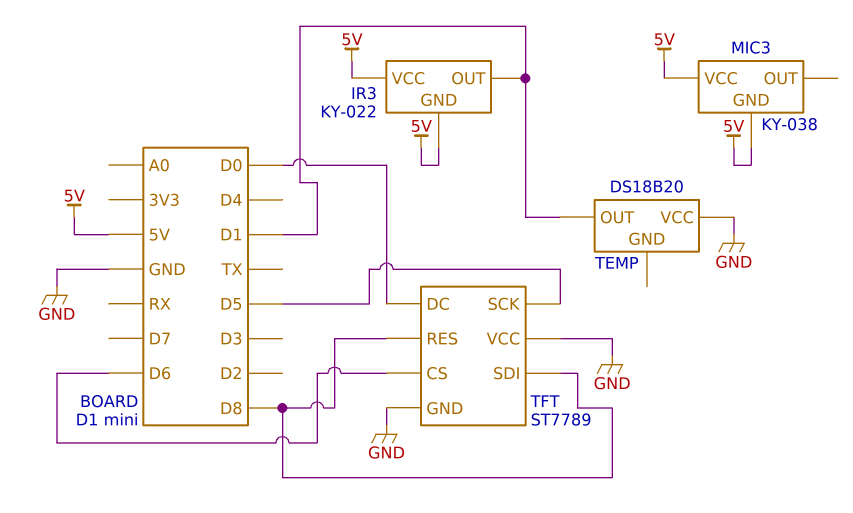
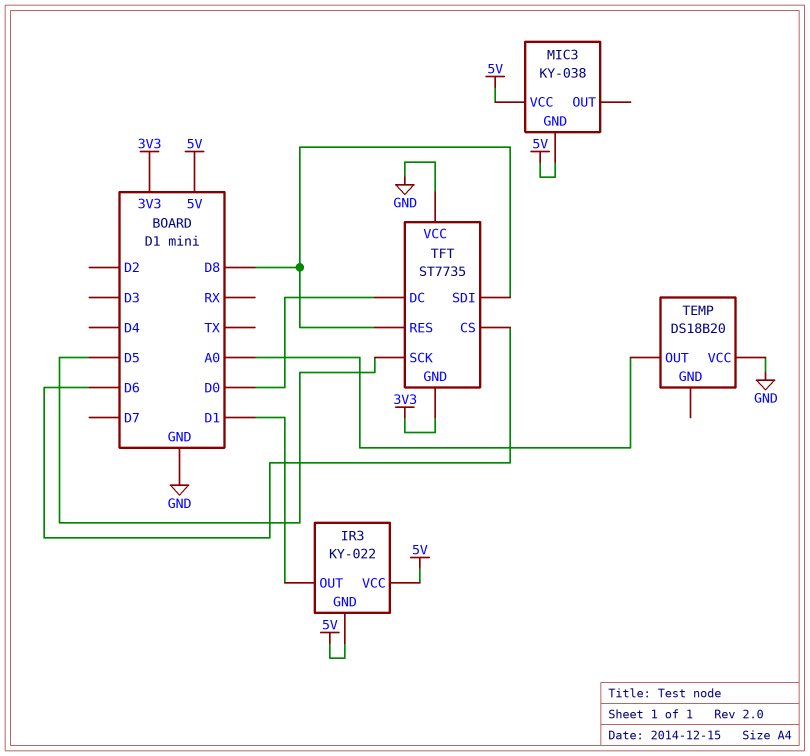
TEMP pin OUT: D1 -> A0
TFT: ST7789 -> ST7735
TFT pin GND: GND -> 3V3

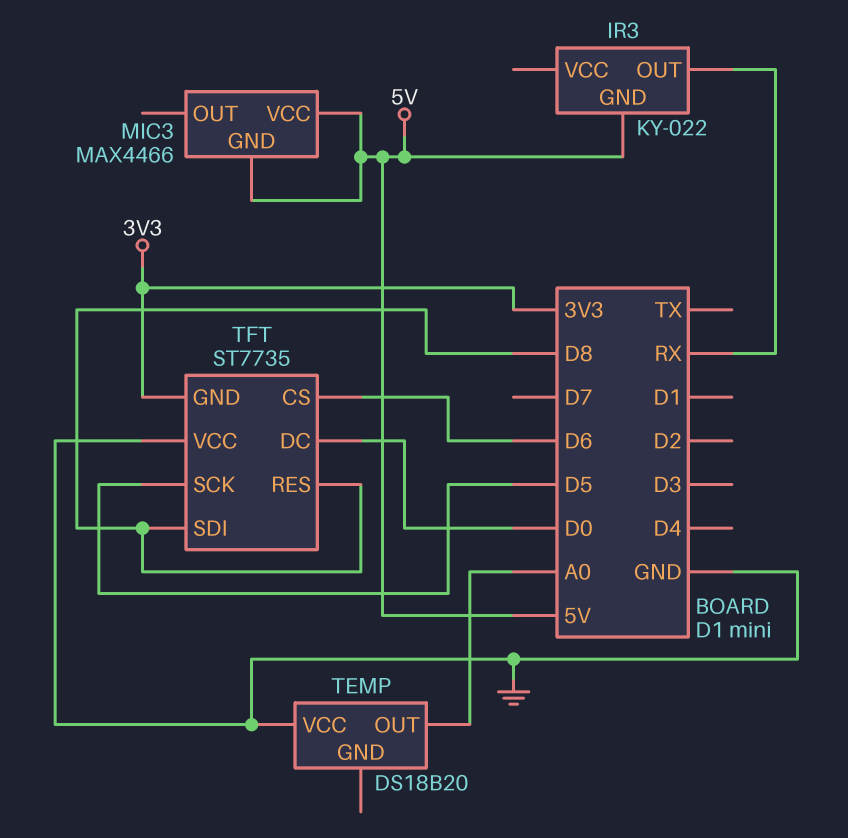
IR3 pin OUT: D1 -> RX
IR3 pin VCC: 5V -> none
MIC3: KY-038 -> MAX4466

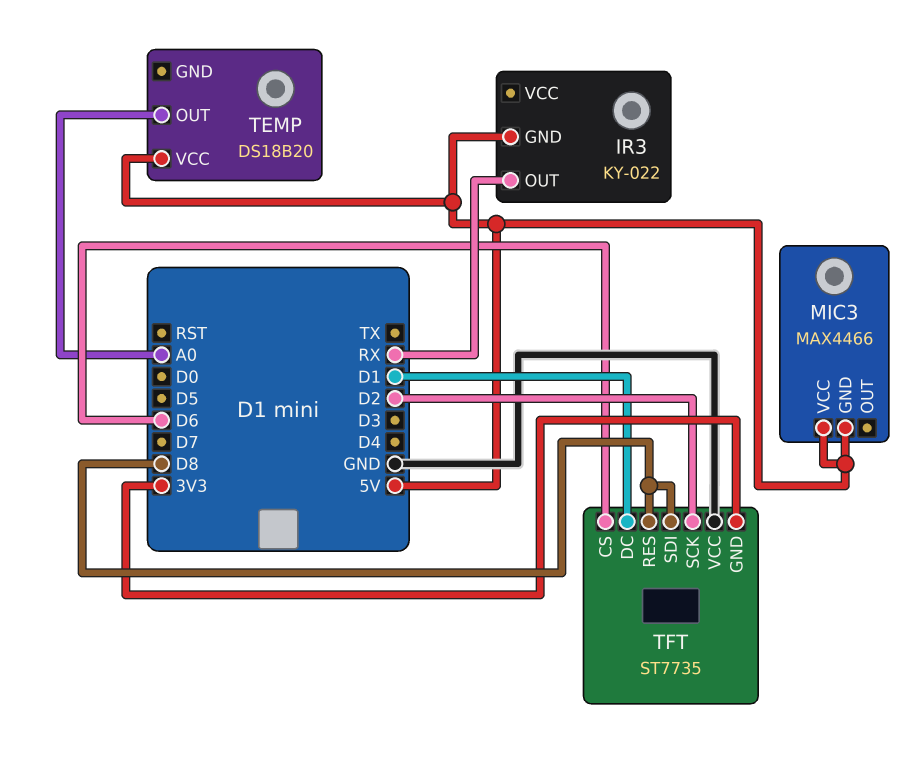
TEMP pin VCC: GND -> 5V
TFT pin DC: D0 -> D1
TFT pin SCK: D5 -> D2

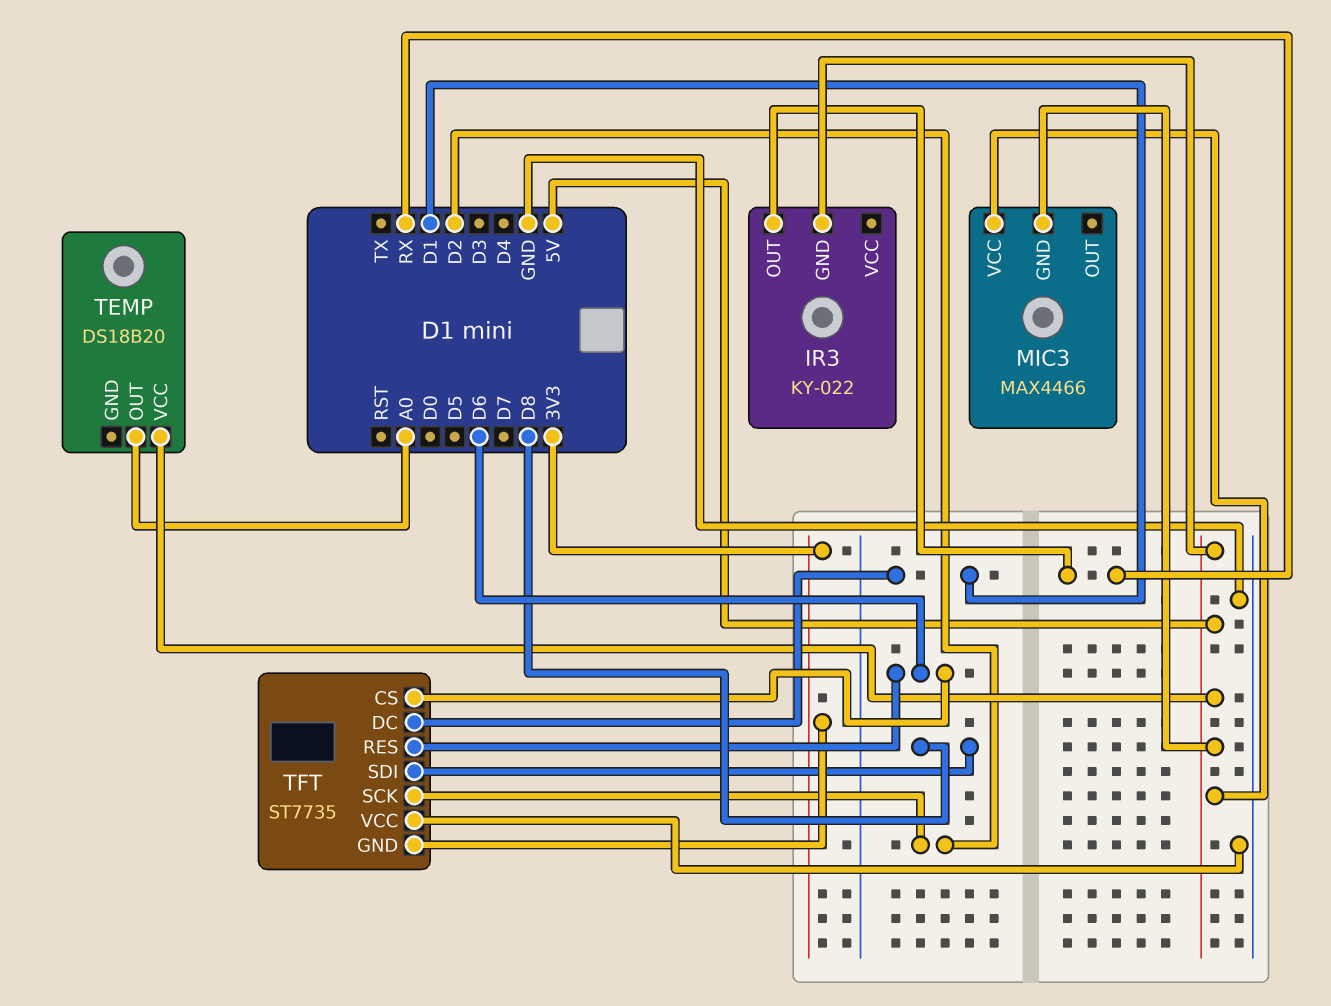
TFT pin RES: D8 -> D6

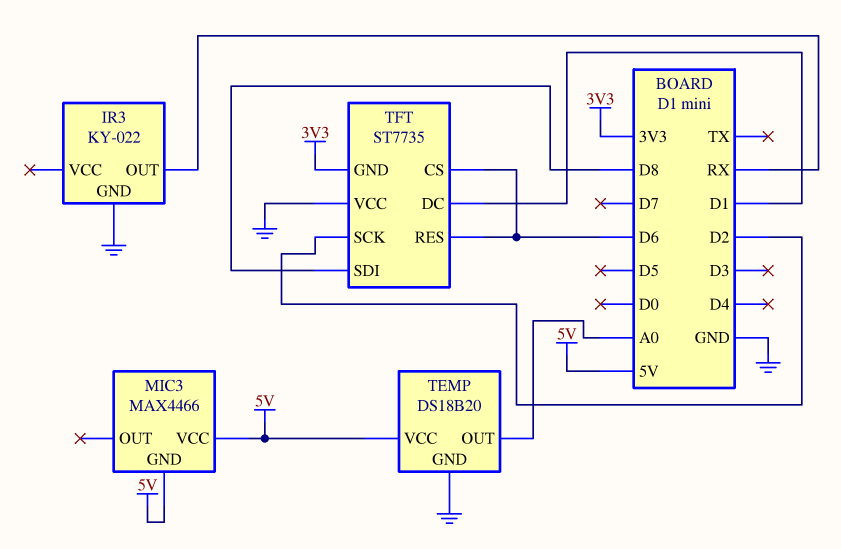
IR3 pin GND: 5V -> GND
TEMP pin GND: none -> GND

